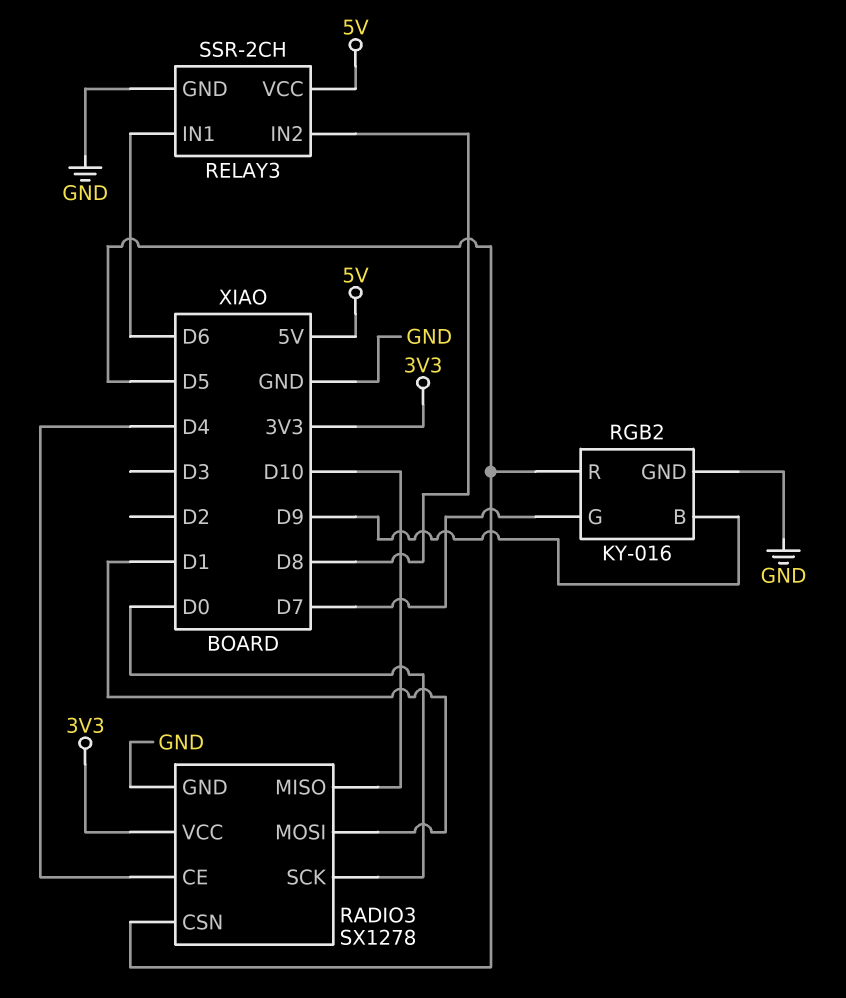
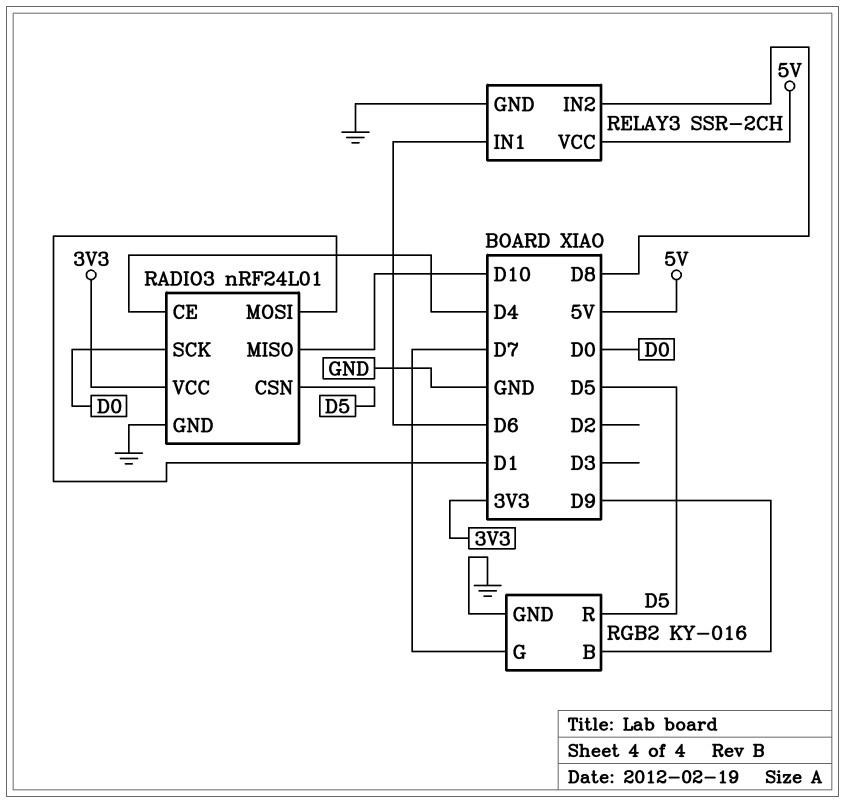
RADIO3: SX1278 -> nRF24L01

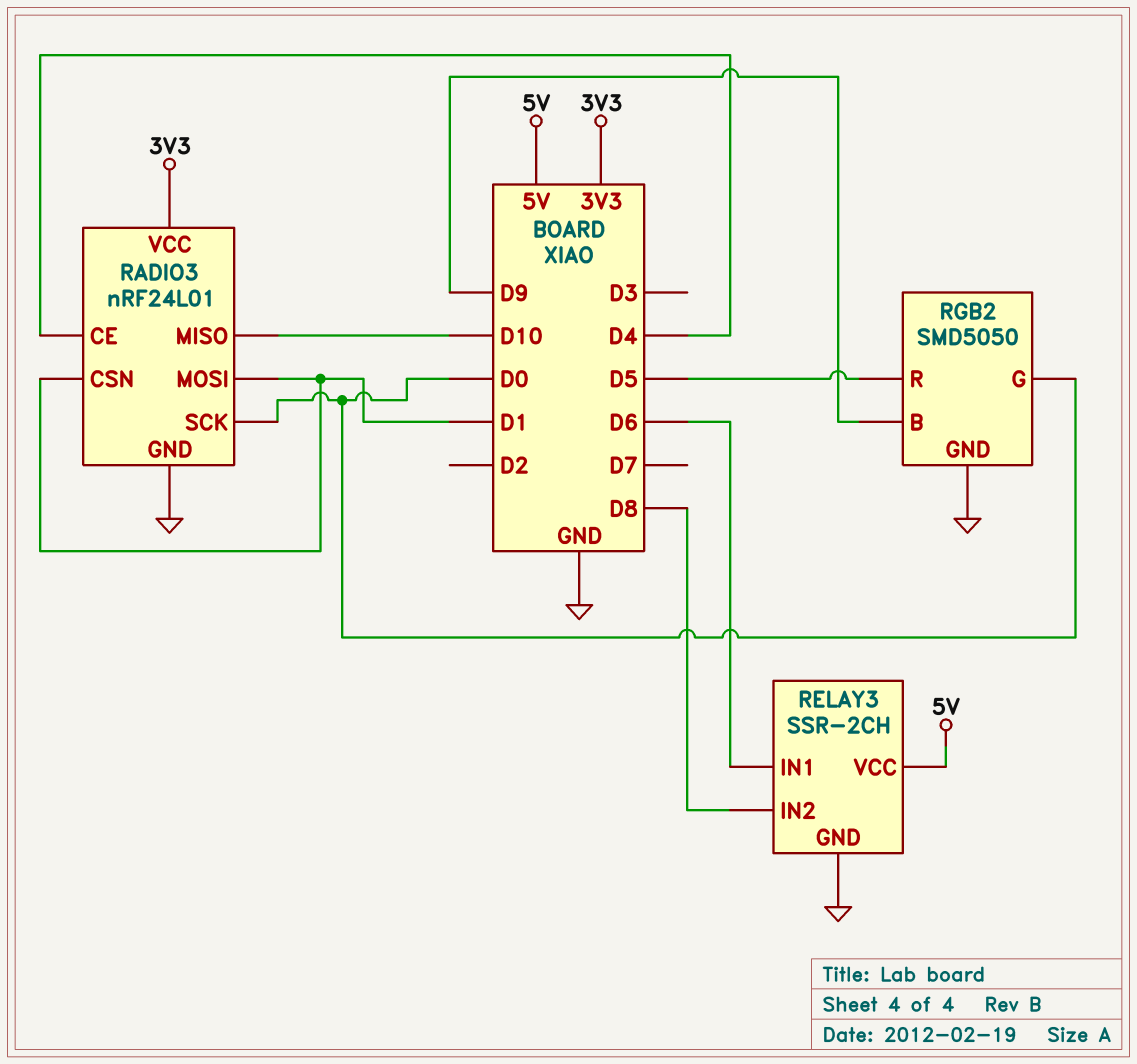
RADIO3 pin CSN: D5 -> D1
RGB2: KY-016 -> SMD5050
RGB2 pin G: D7 -> D0

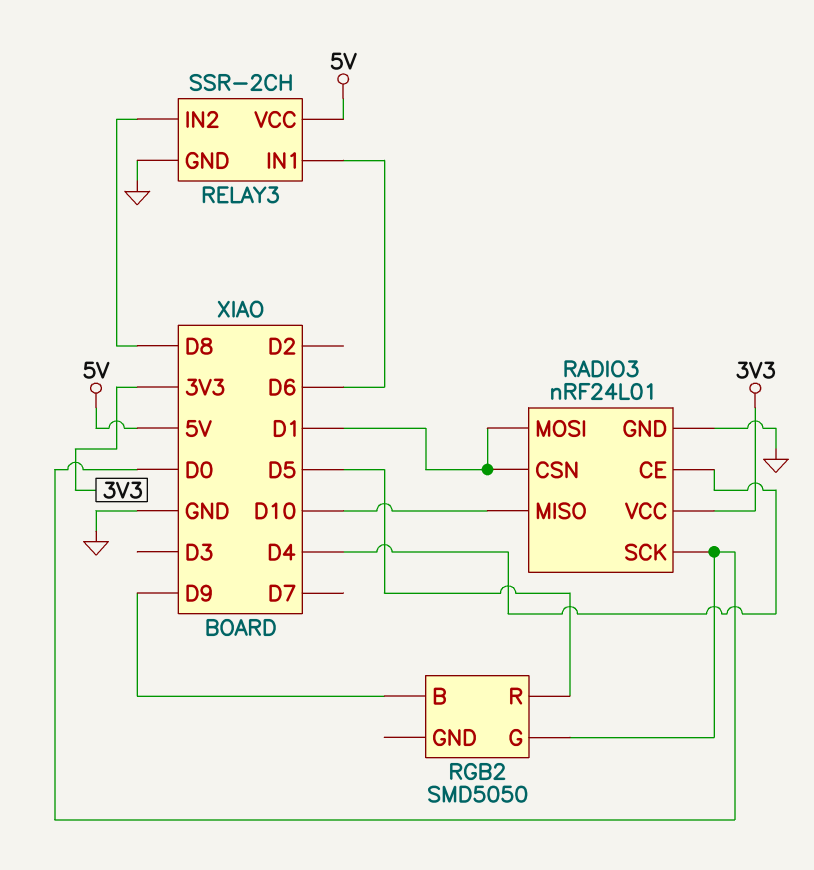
RGB2 pin GND: GND -> none

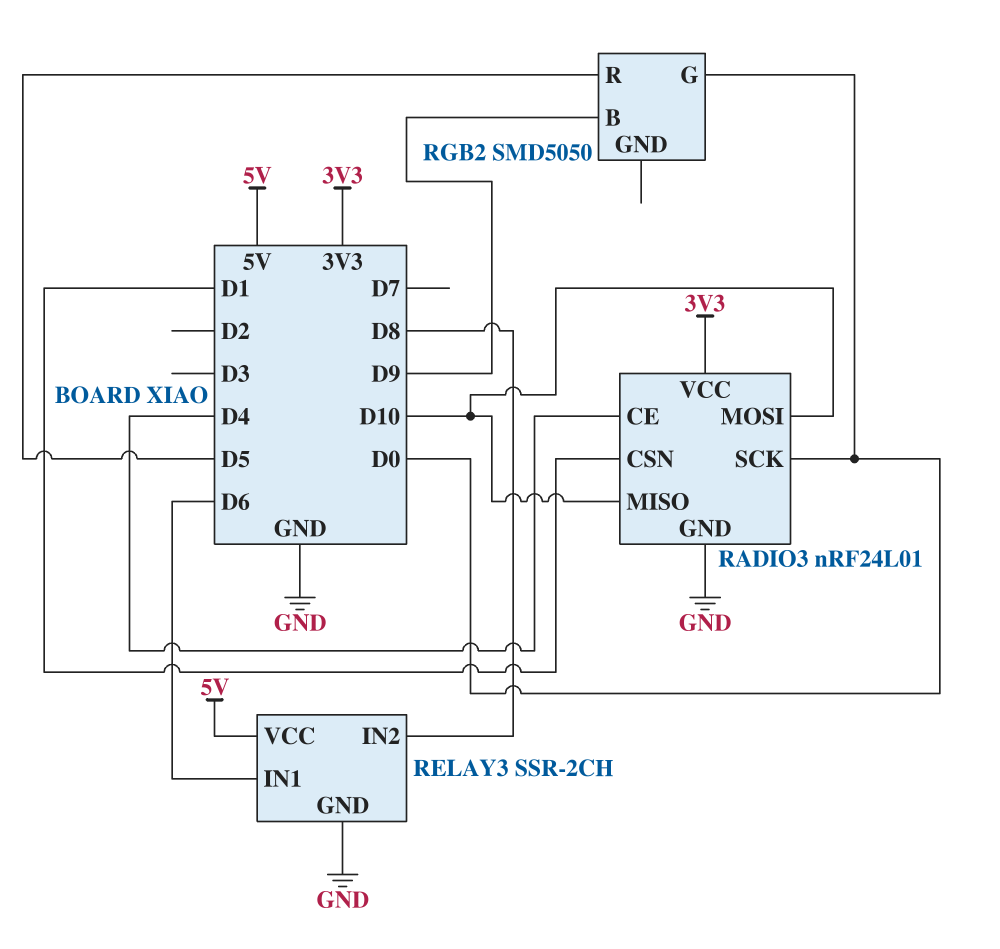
RADIO3 pin MOSI: D1 -> D10

